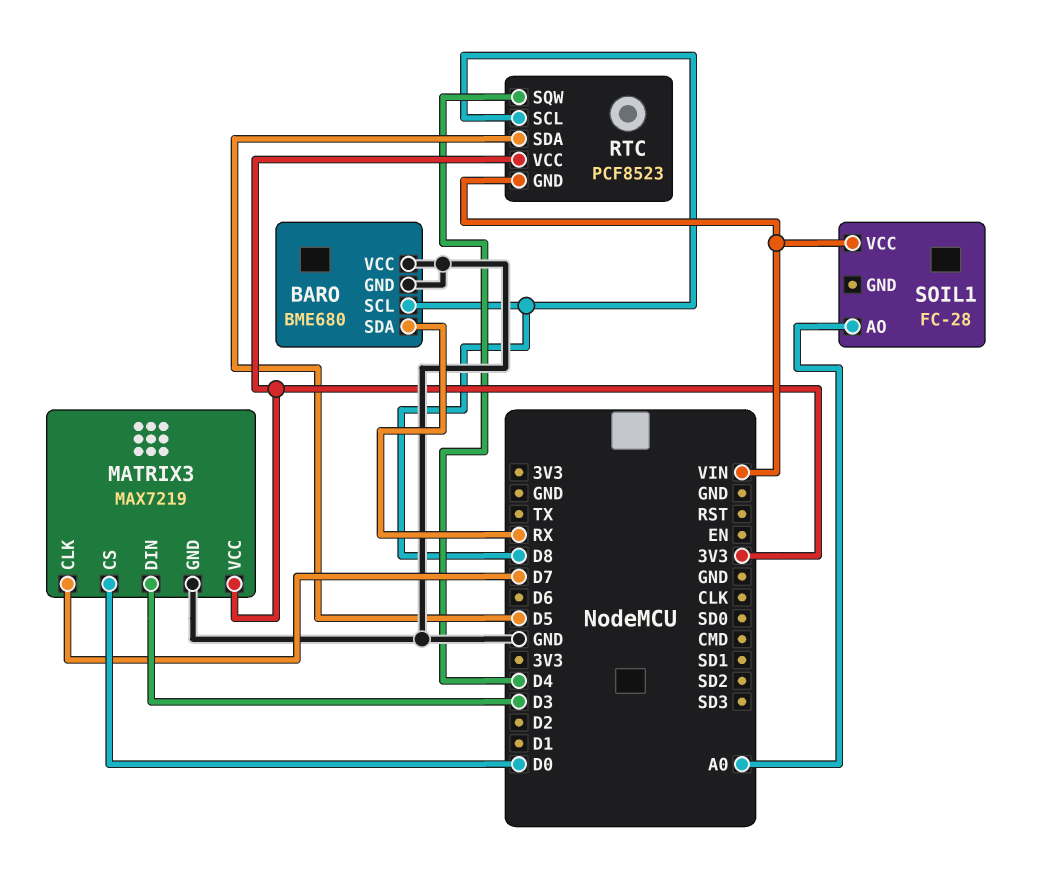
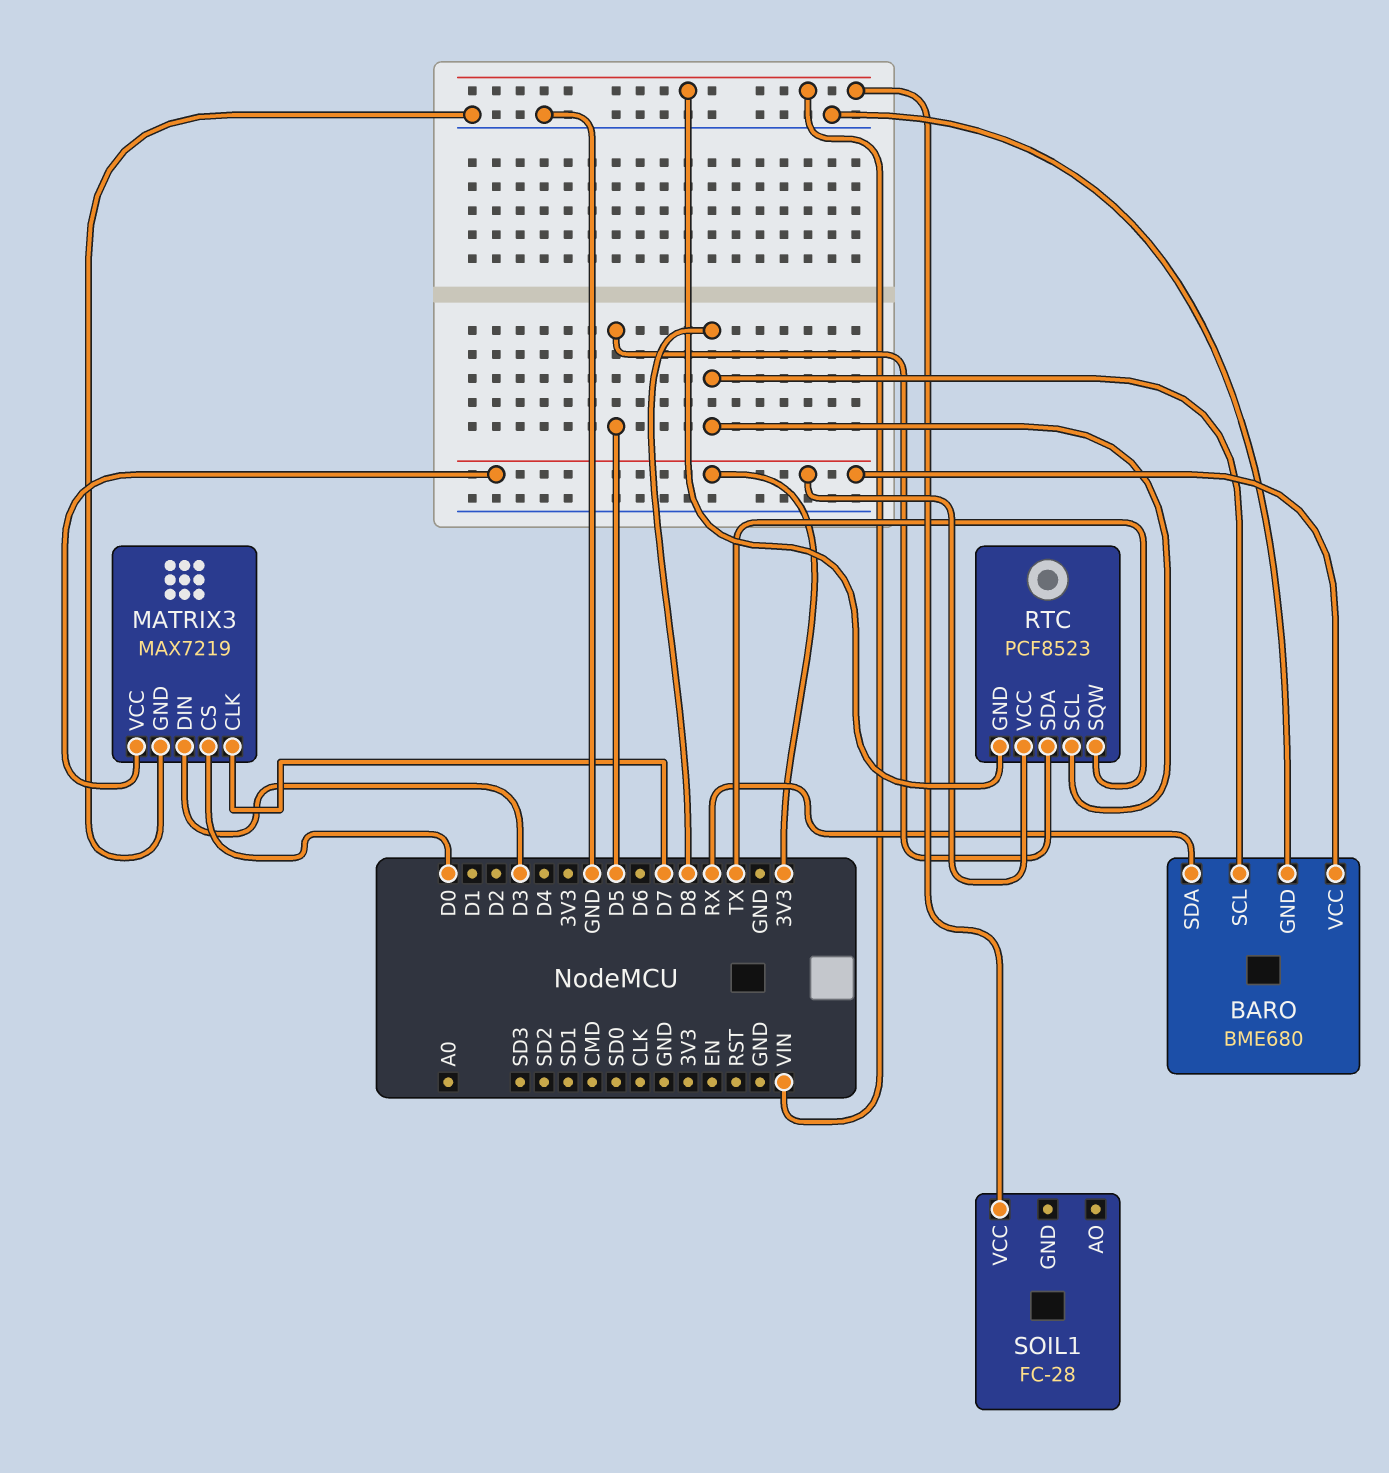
BARO pin VCC: GND -> 3V3
RTC pin SQW: D4 -> TX
SOIL1 pin AO: A0 -> none

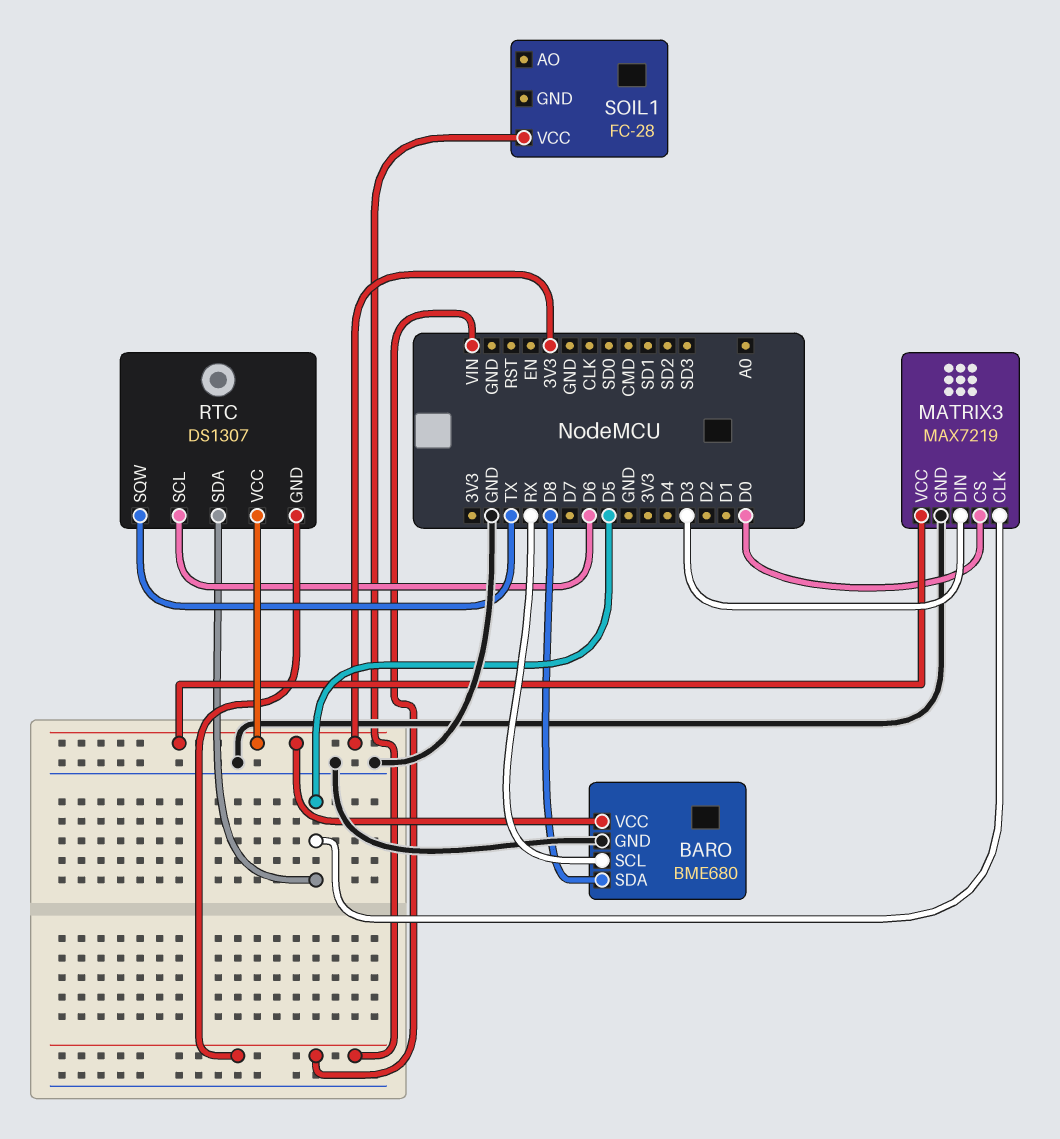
BARO pin SCL: D8 -> RX
BARO pin SDA: RX -> D8
MATRIX3 pin CLK: D7 -> D5
RTC: PCF8523 -> DS1307
RTC pin SCL: D8 -> D6

